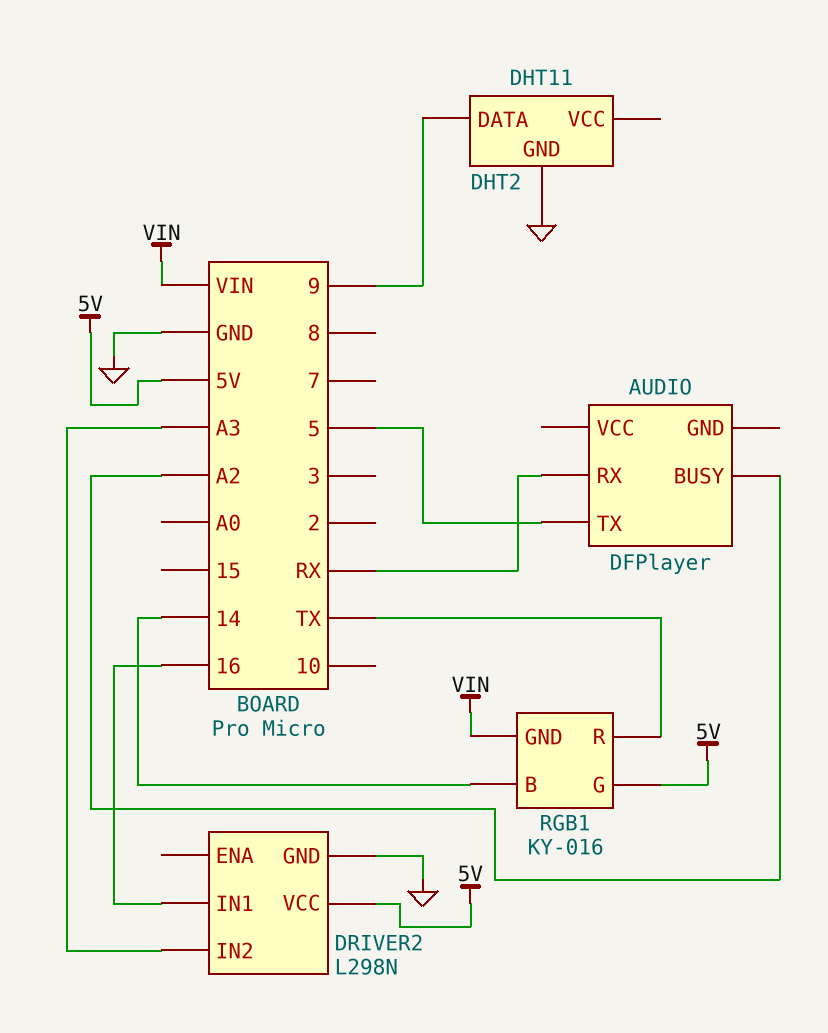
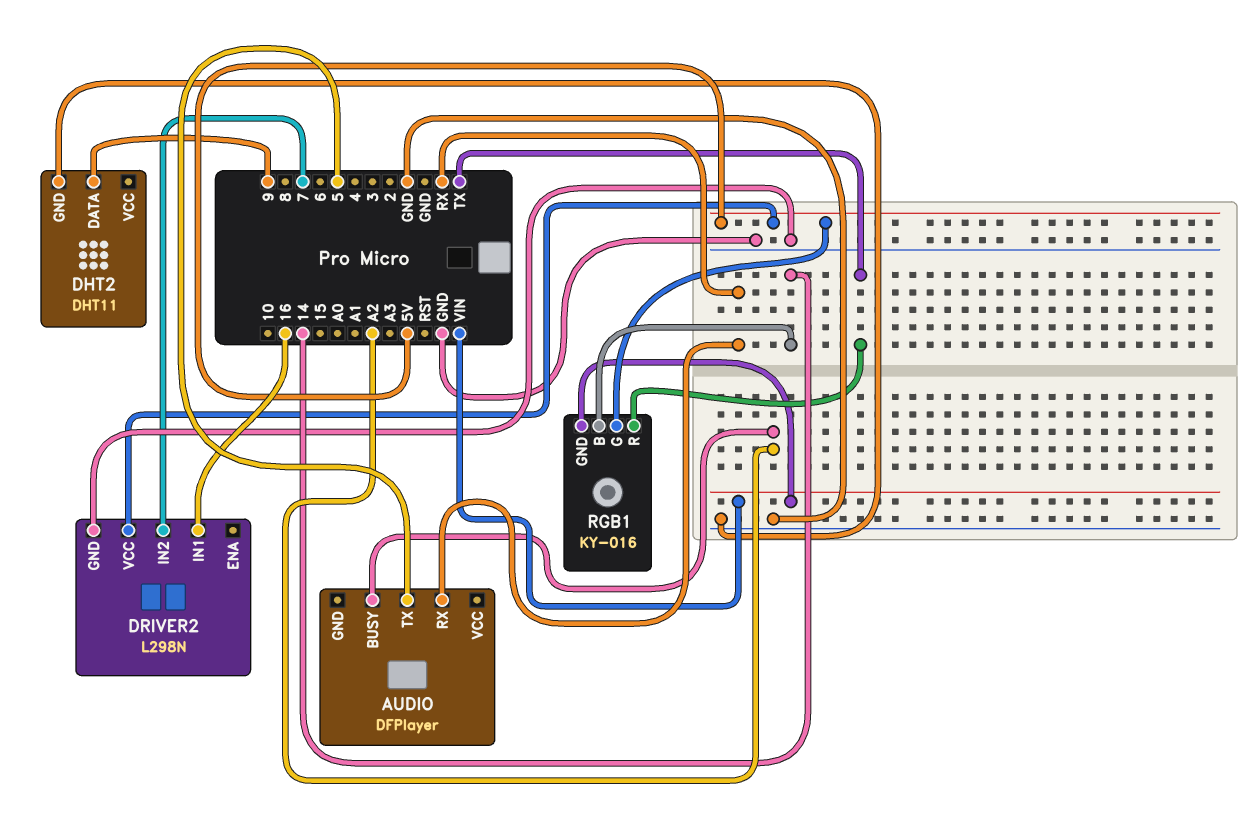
DRIVER2 pin IN2: A3 -> 7

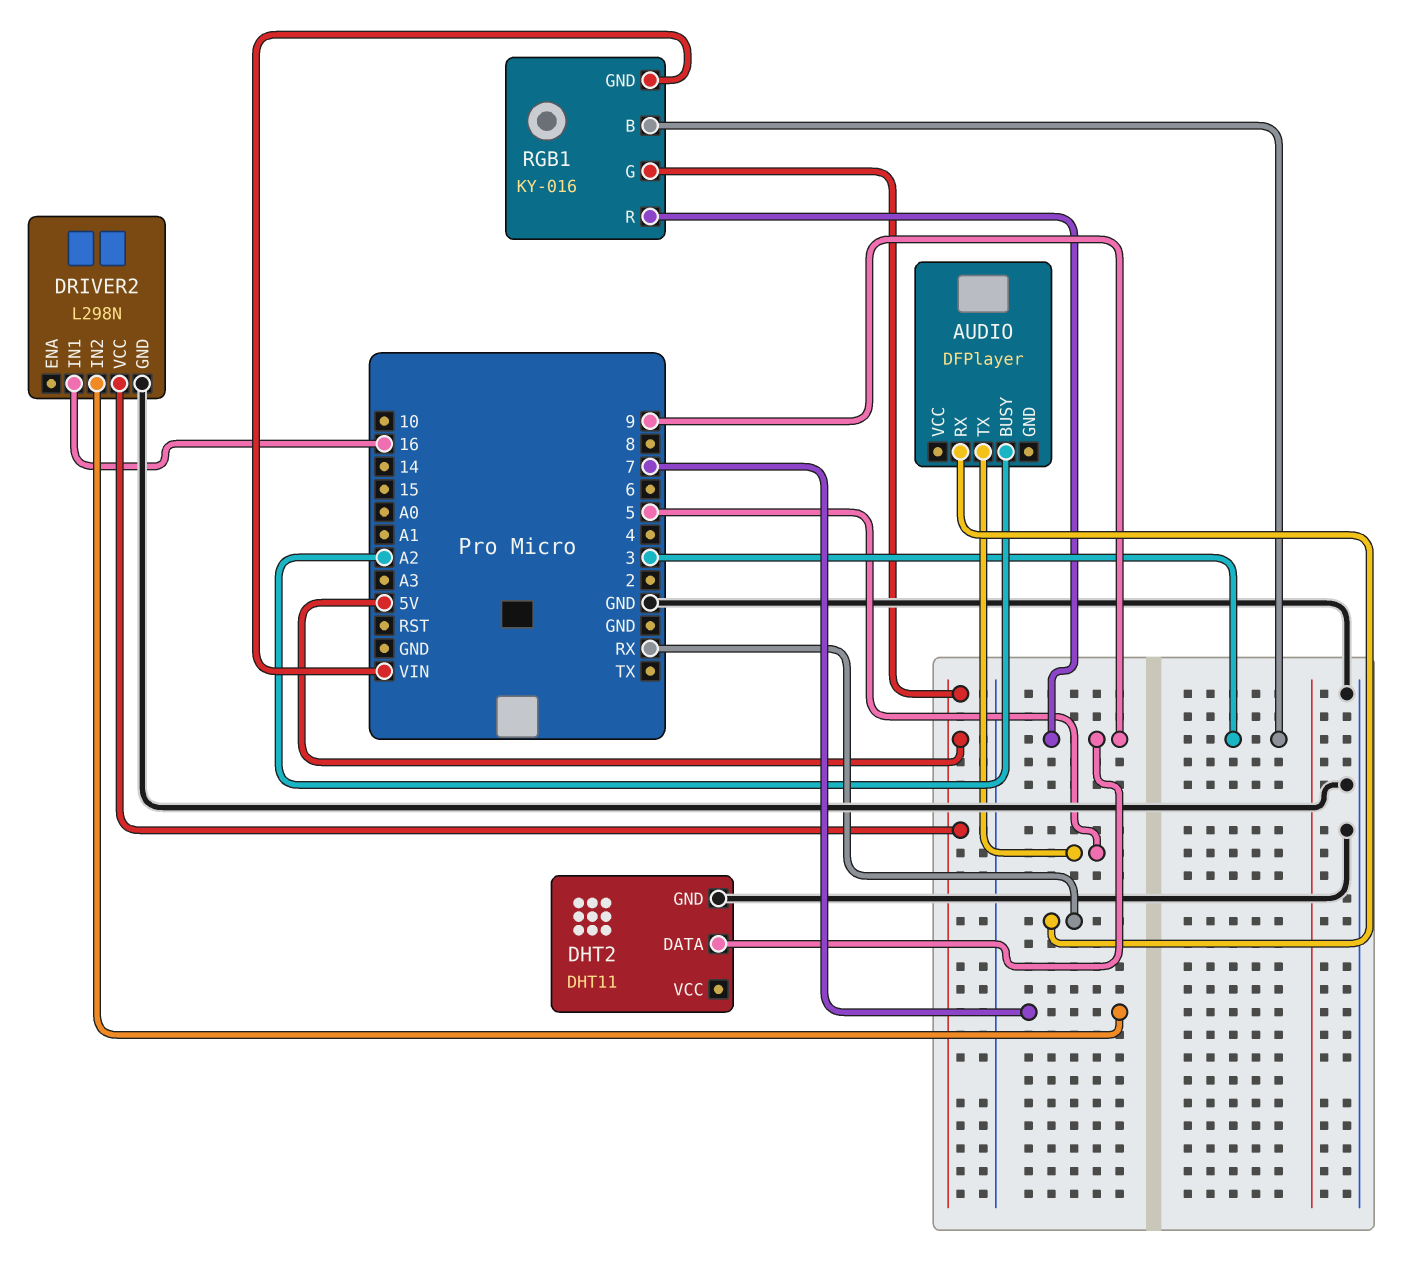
RGB1 pin B: 14 -> 3
RGB1 pin R: TX -> 9

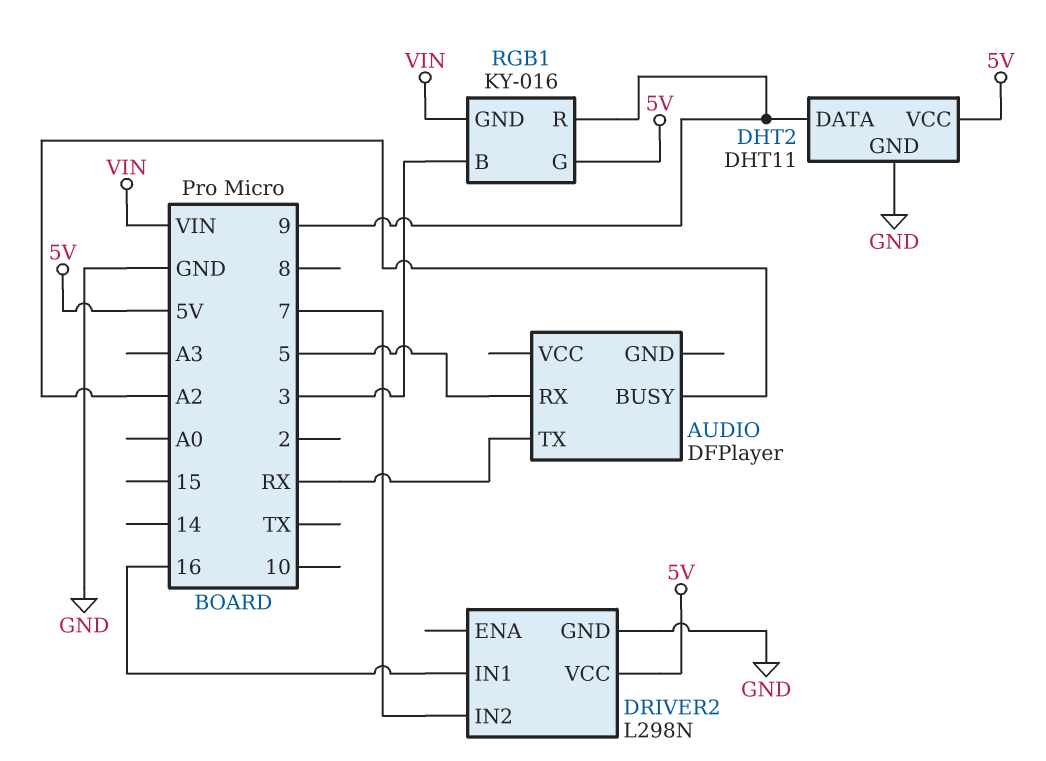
AUDIO pin RX: RX -> 5
AUDIO pin TX: 5 -> RX
DHT2 pin VCC: none -> 5V

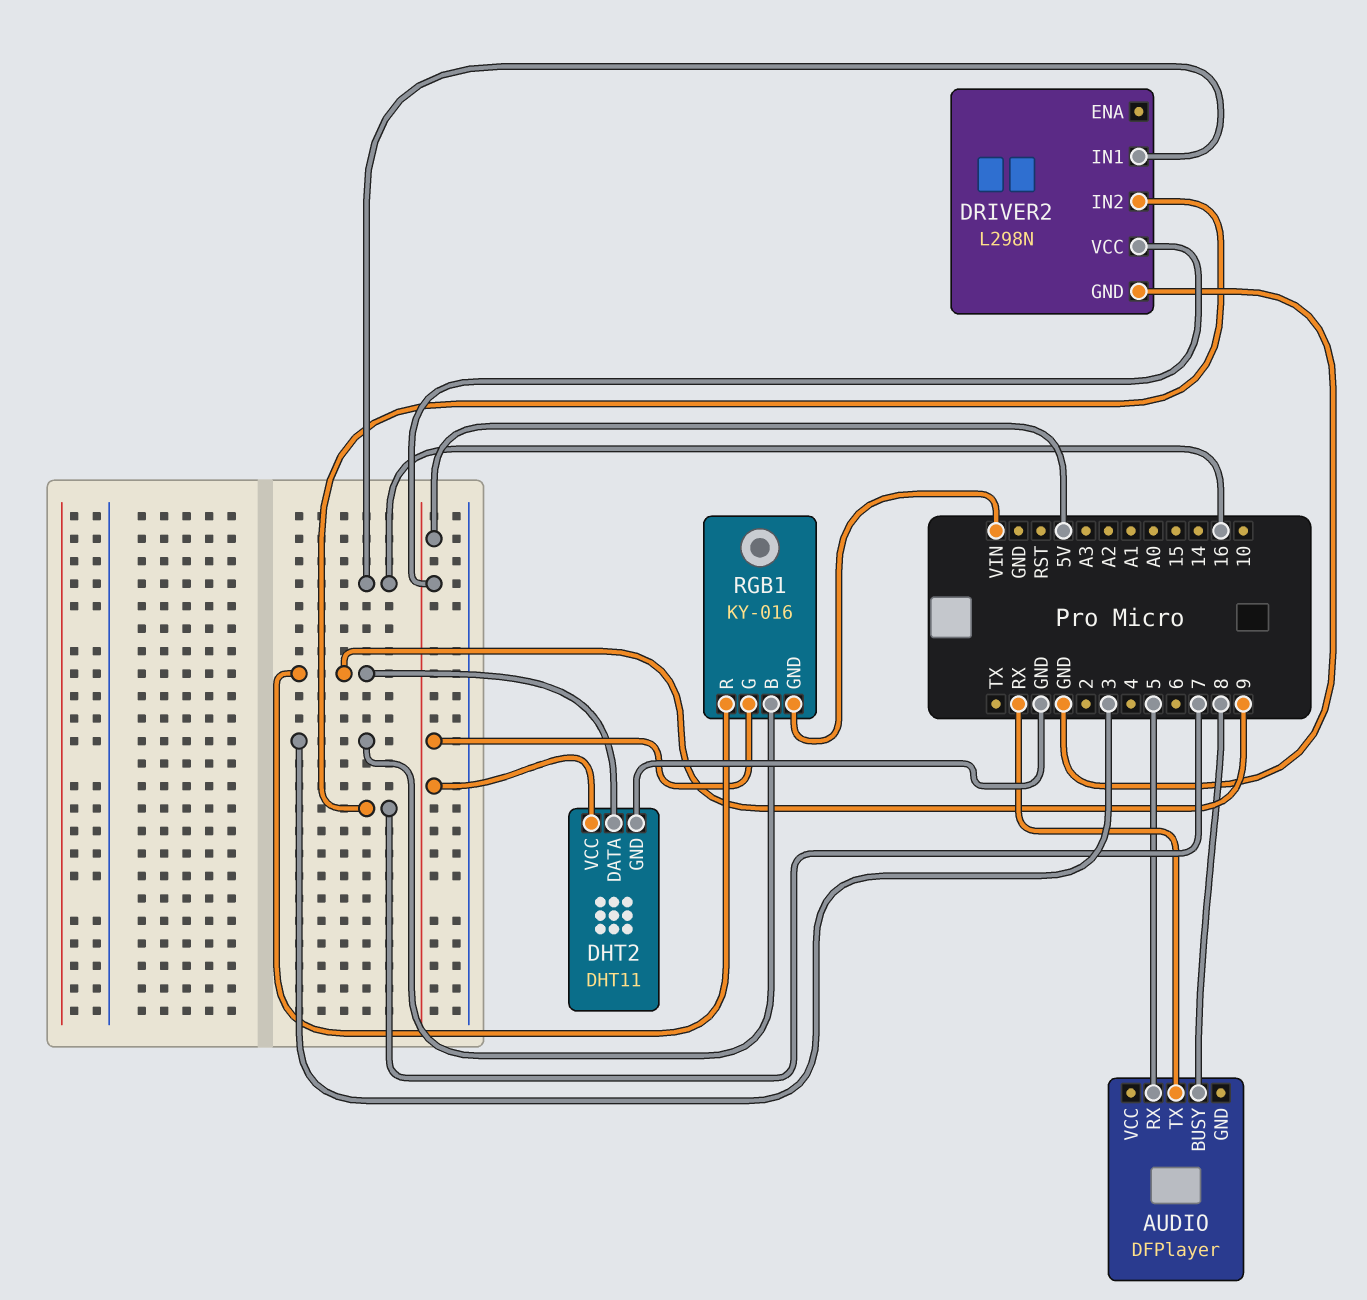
AUDIO pin BUSY: A2 -> 8

